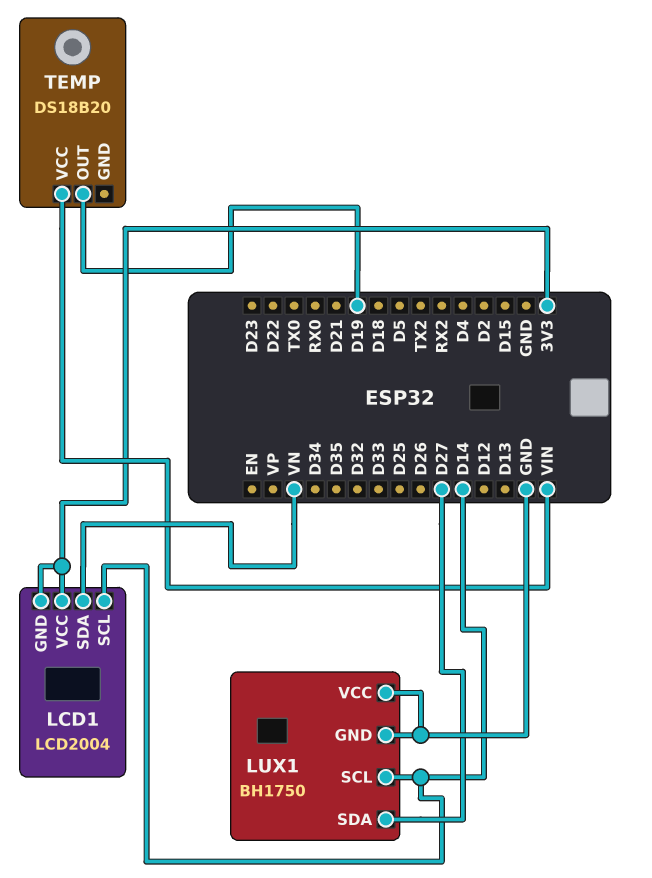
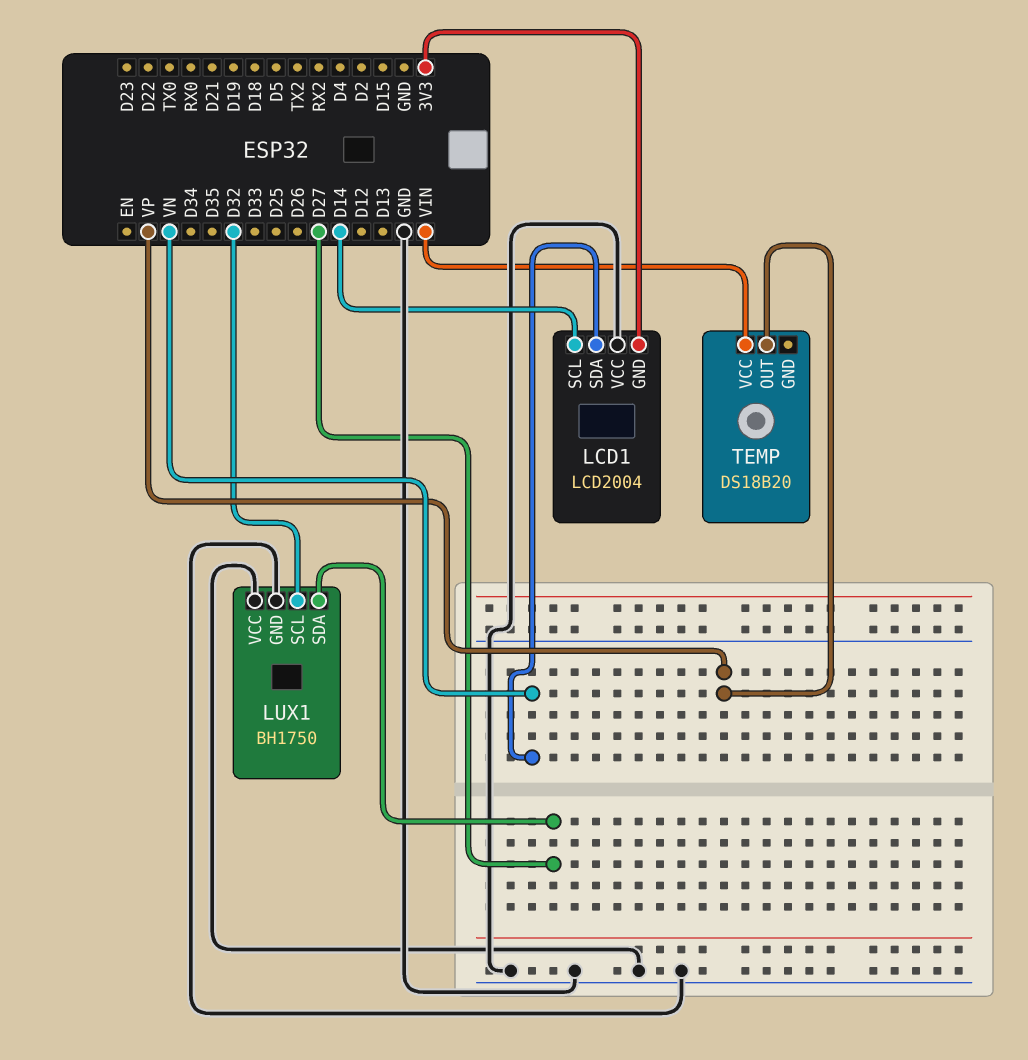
LCD1 pin VCC: 3V3 -> GND
LUX1 pin SCL: D14 -> D32
TEMP pin OUT: D19 -> VP

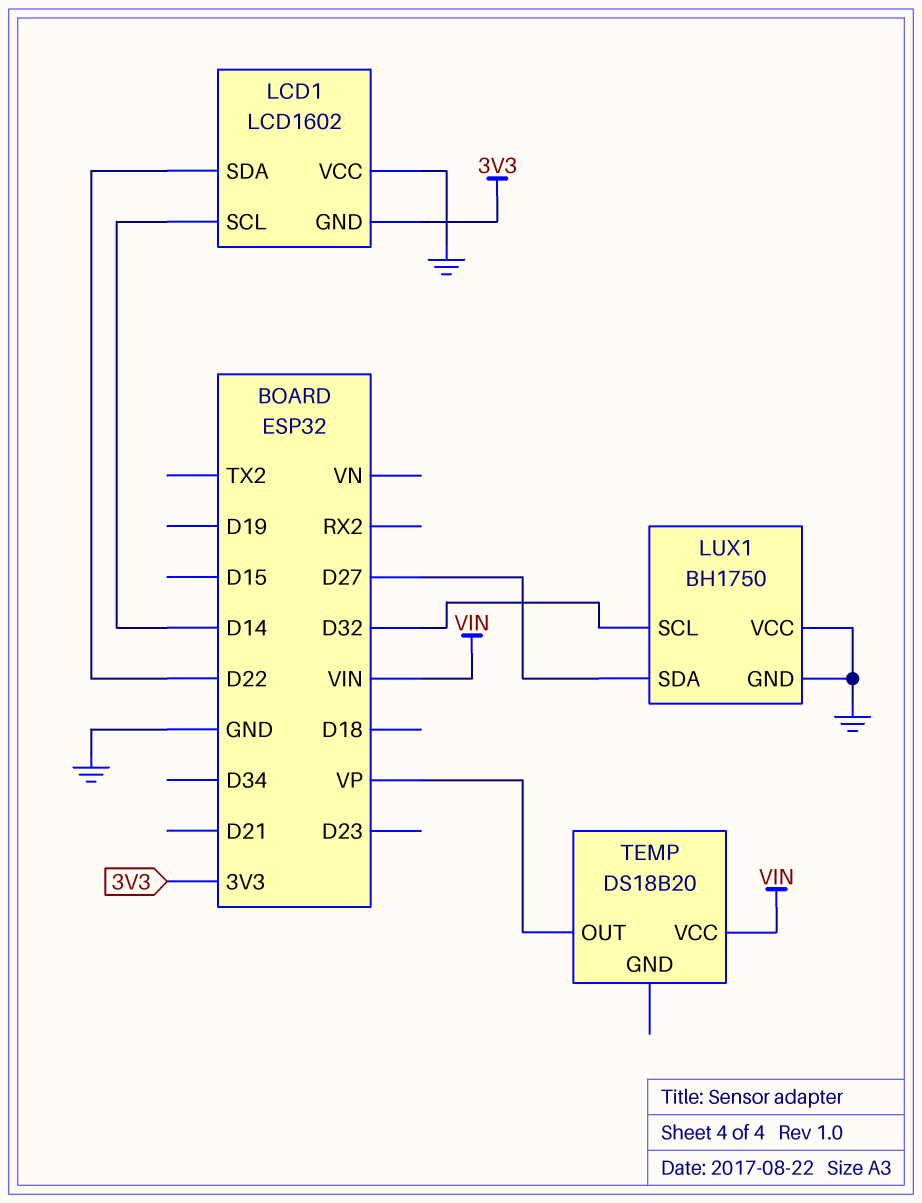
LCD1: LCD2004 -> LCD1602
LCD1 pin SDA: VN -> D22

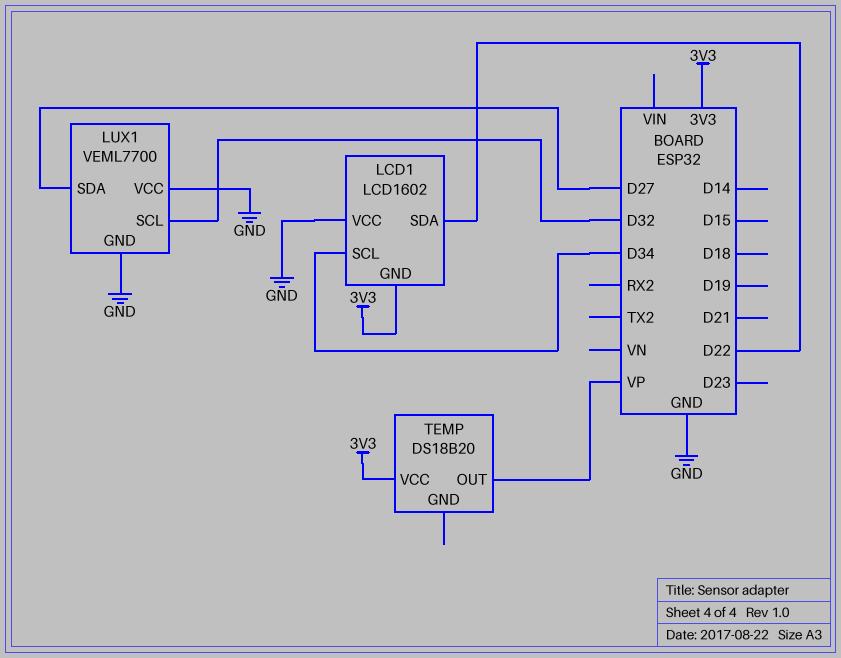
LCD1 pin SCL: D14 -> D34
LUX1: BH1750 -> VEML7700
TEMP pin VCC: VIN -> 3V3

